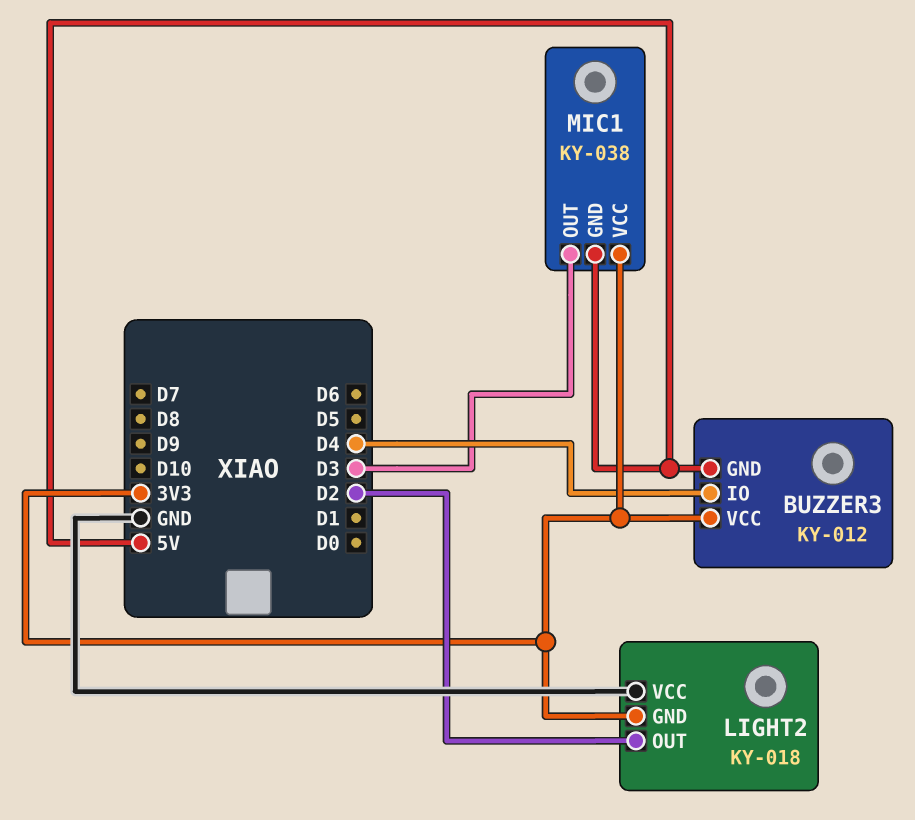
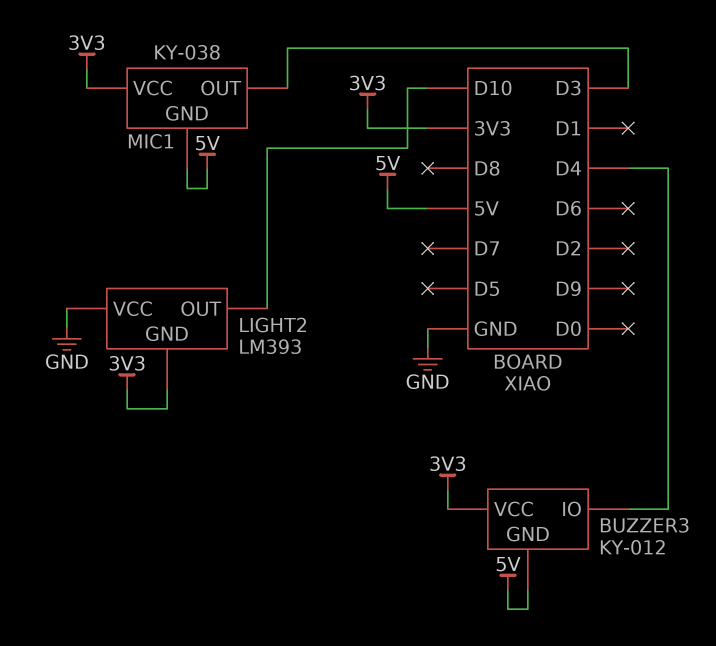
LIGHT2: KY-018 -> LM393
LIGHT2 pin OUT: D2 -> D10

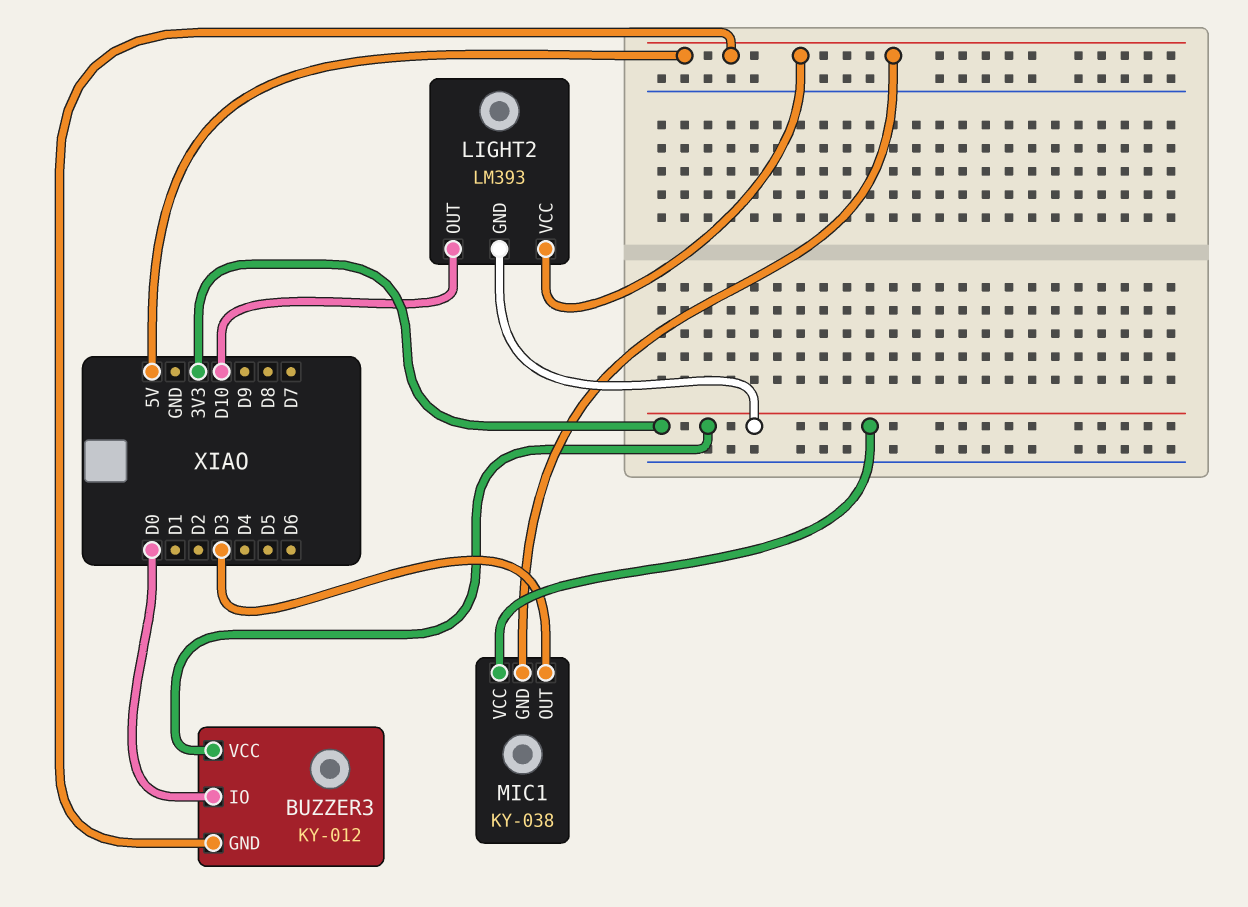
BUZZER3 pin IO: D4 -> D0
LIGHT2 pin VCC: GND -> 5V

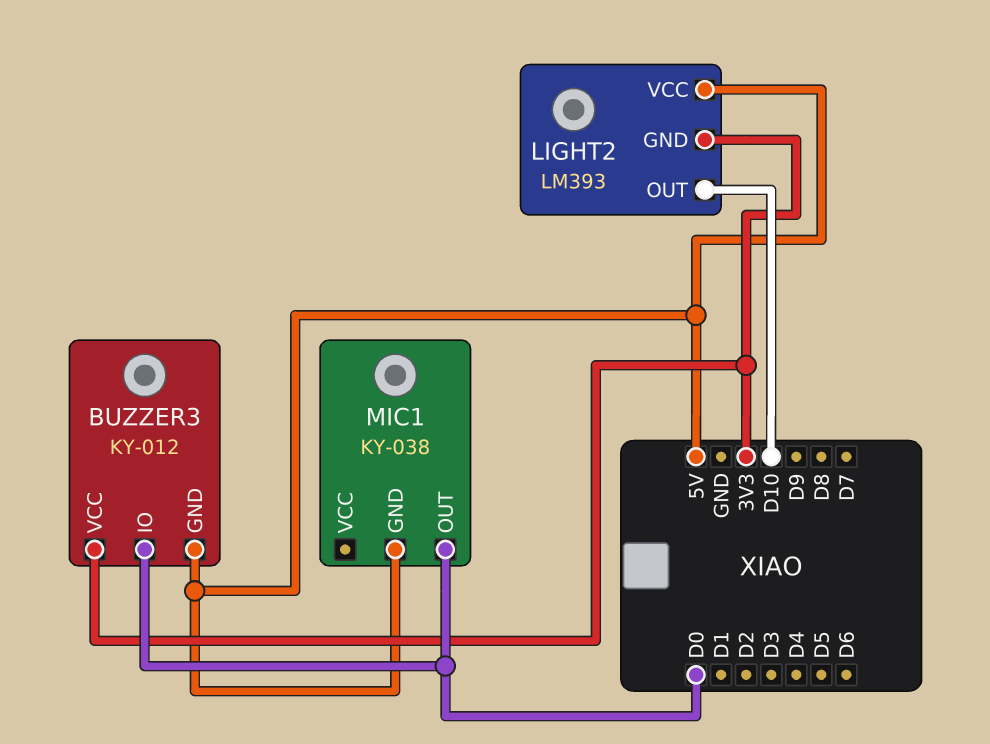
MIC1 pin OUT: D3 -> D0
MIC1 pin VCC: 3V3 -> none

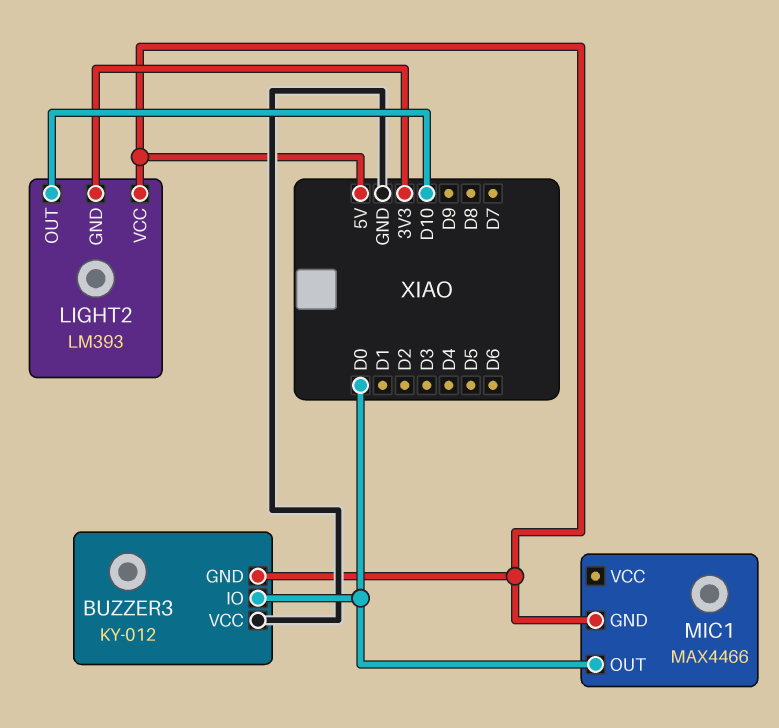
BUZZER3 pin VCC: 3V3 -> GND
MIC1: KY-038 -> MAX4466

